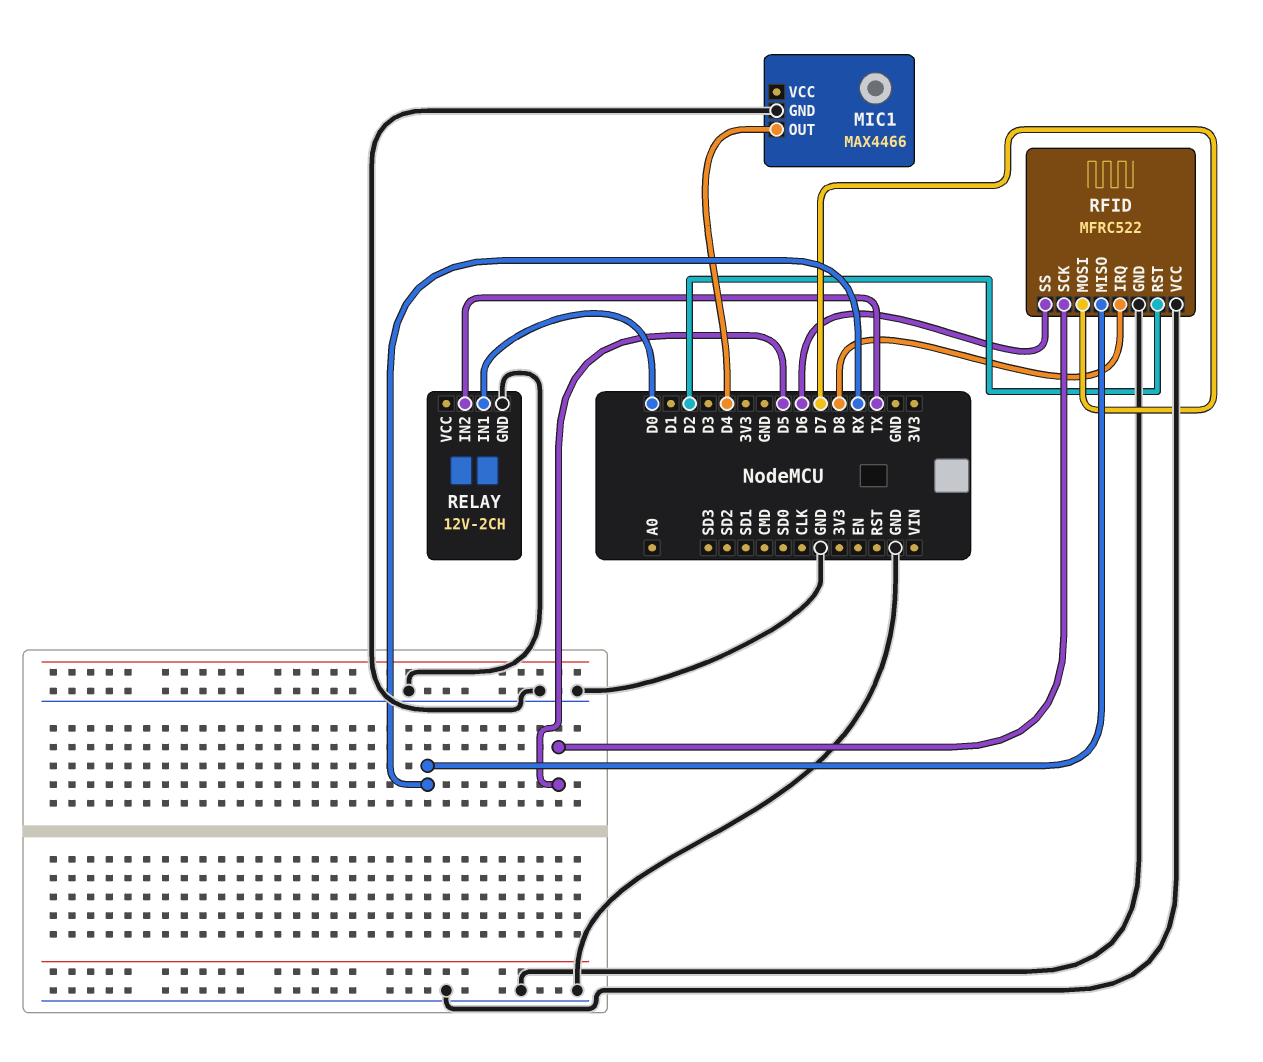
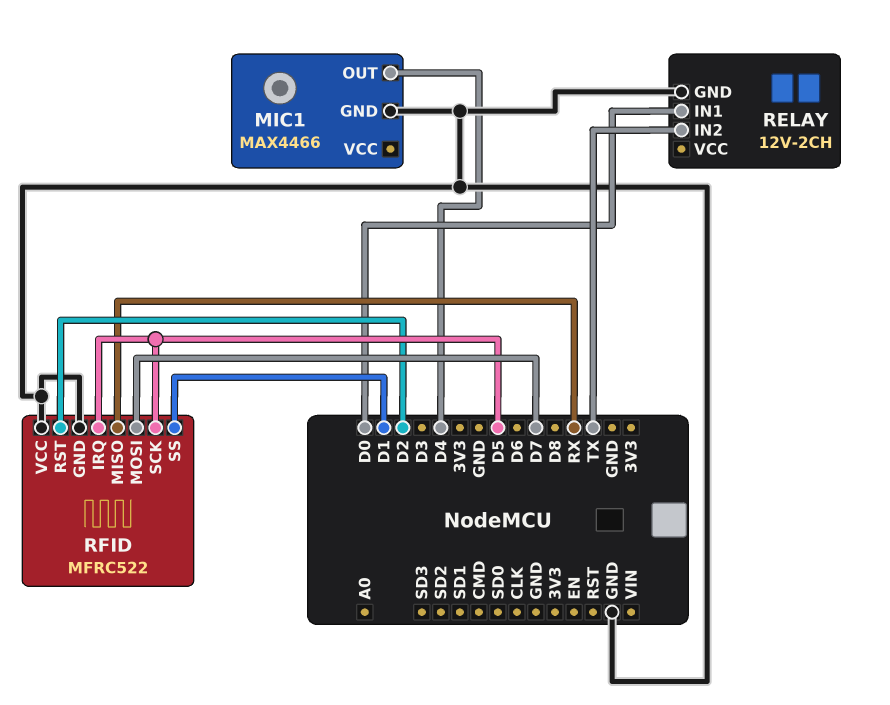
RFID pin IRQ: D8 -> D5
RFID pin SS: D6 -> D1

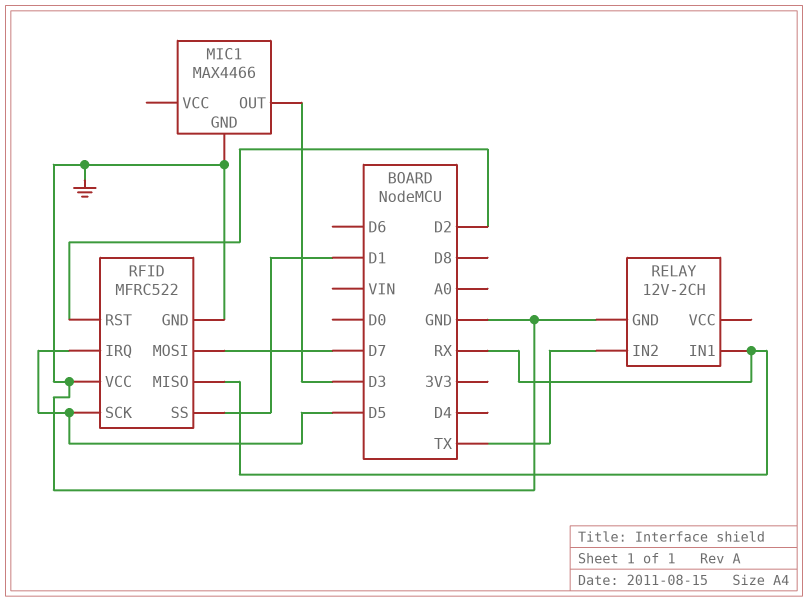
MIC1 pin OUT: D4 -> D3
RELAY pin IN1: D0 -> RX

